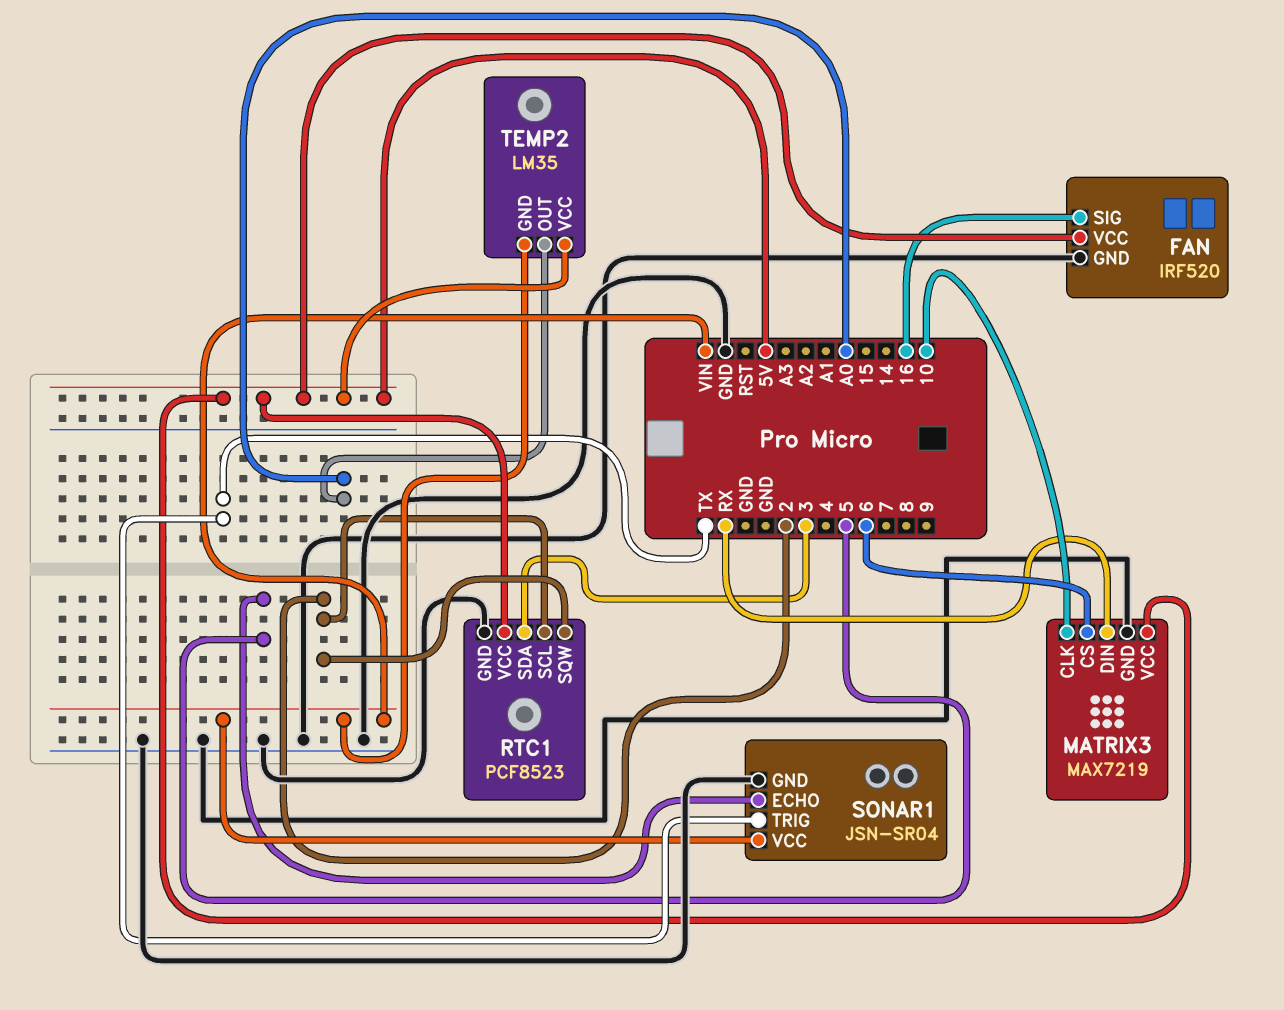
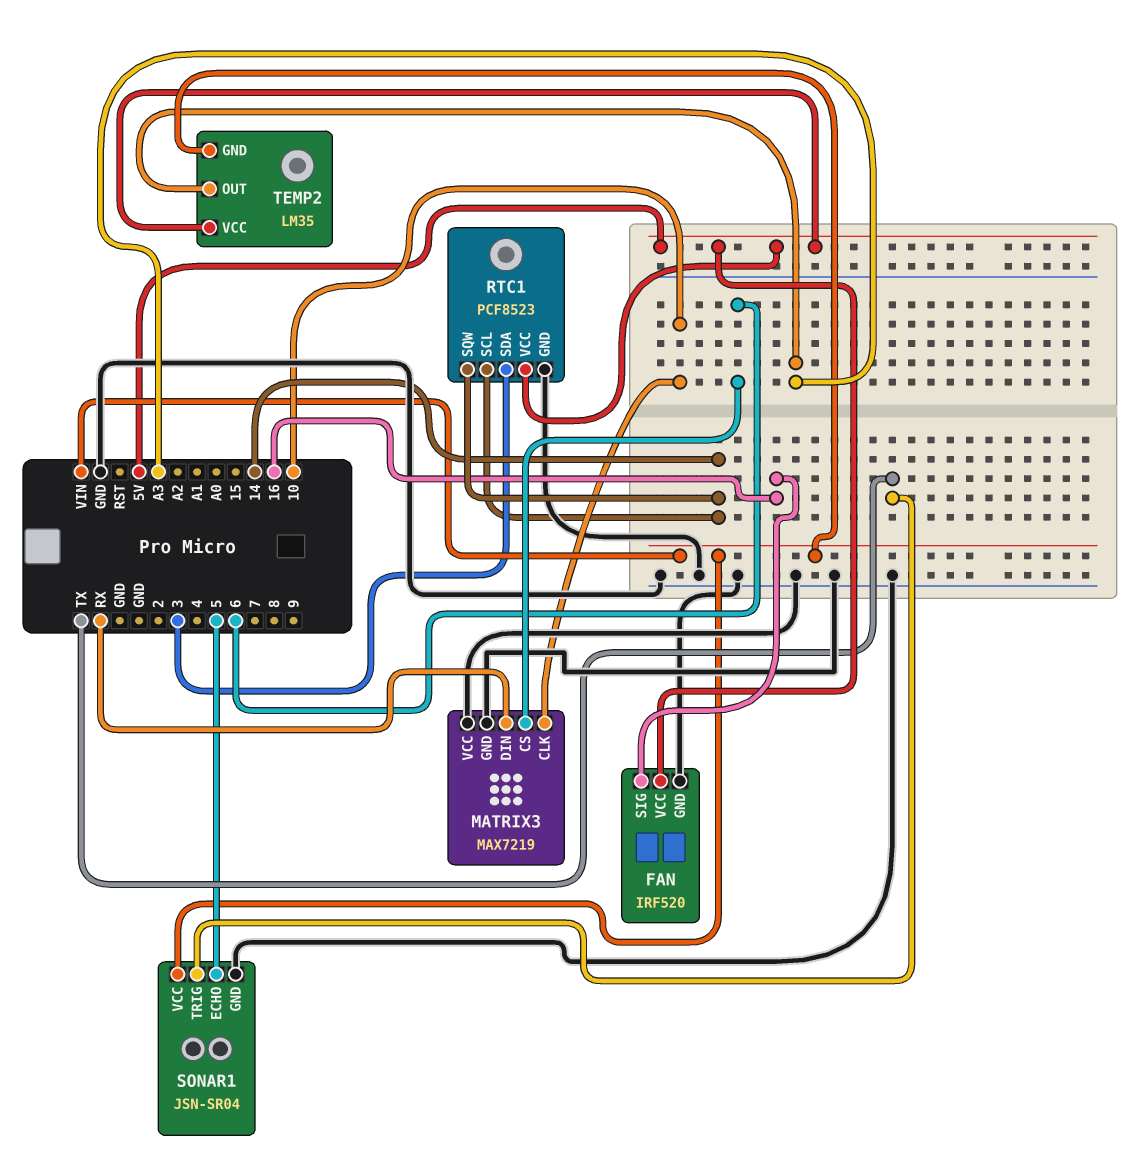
MATRIX3 pin VCC: 5V -> GND
RTC1 pin SCL: 2 -> 14
RTC1 pin SQW: 2 -> 14
TEMP2 pin OUT: A0 -> A3

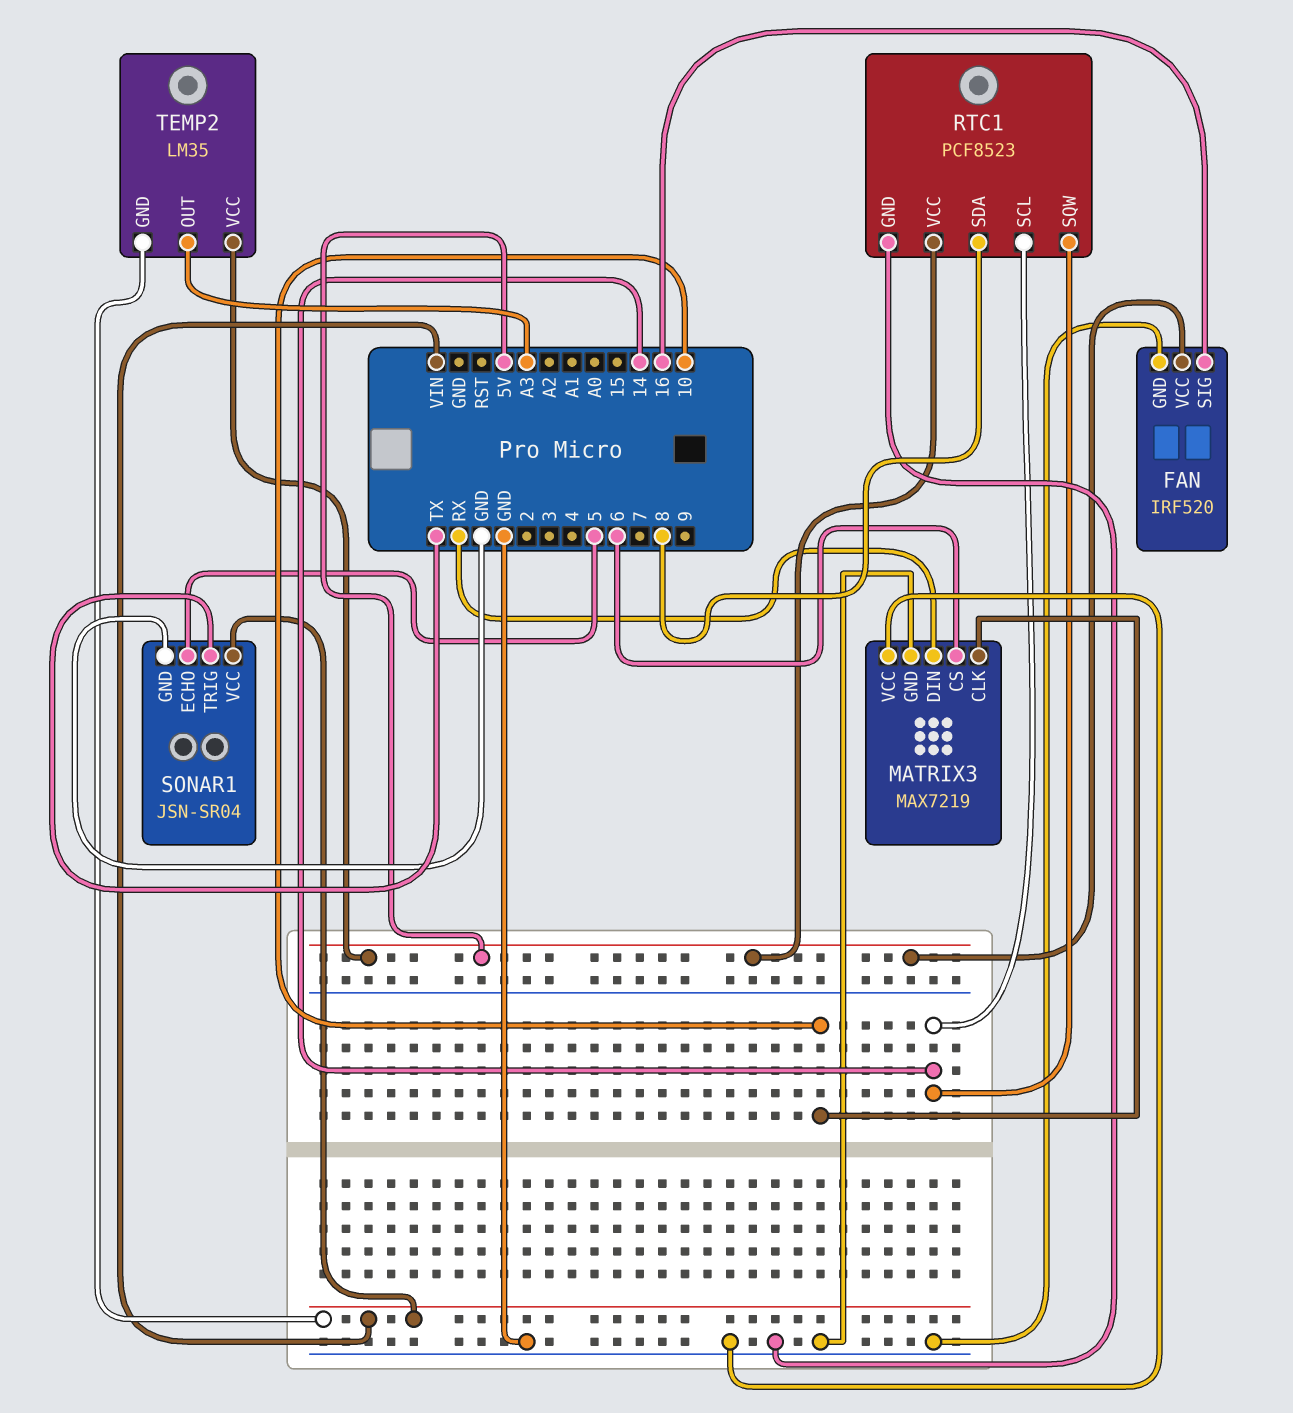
RTC1 pin SDA: 3 -> 8

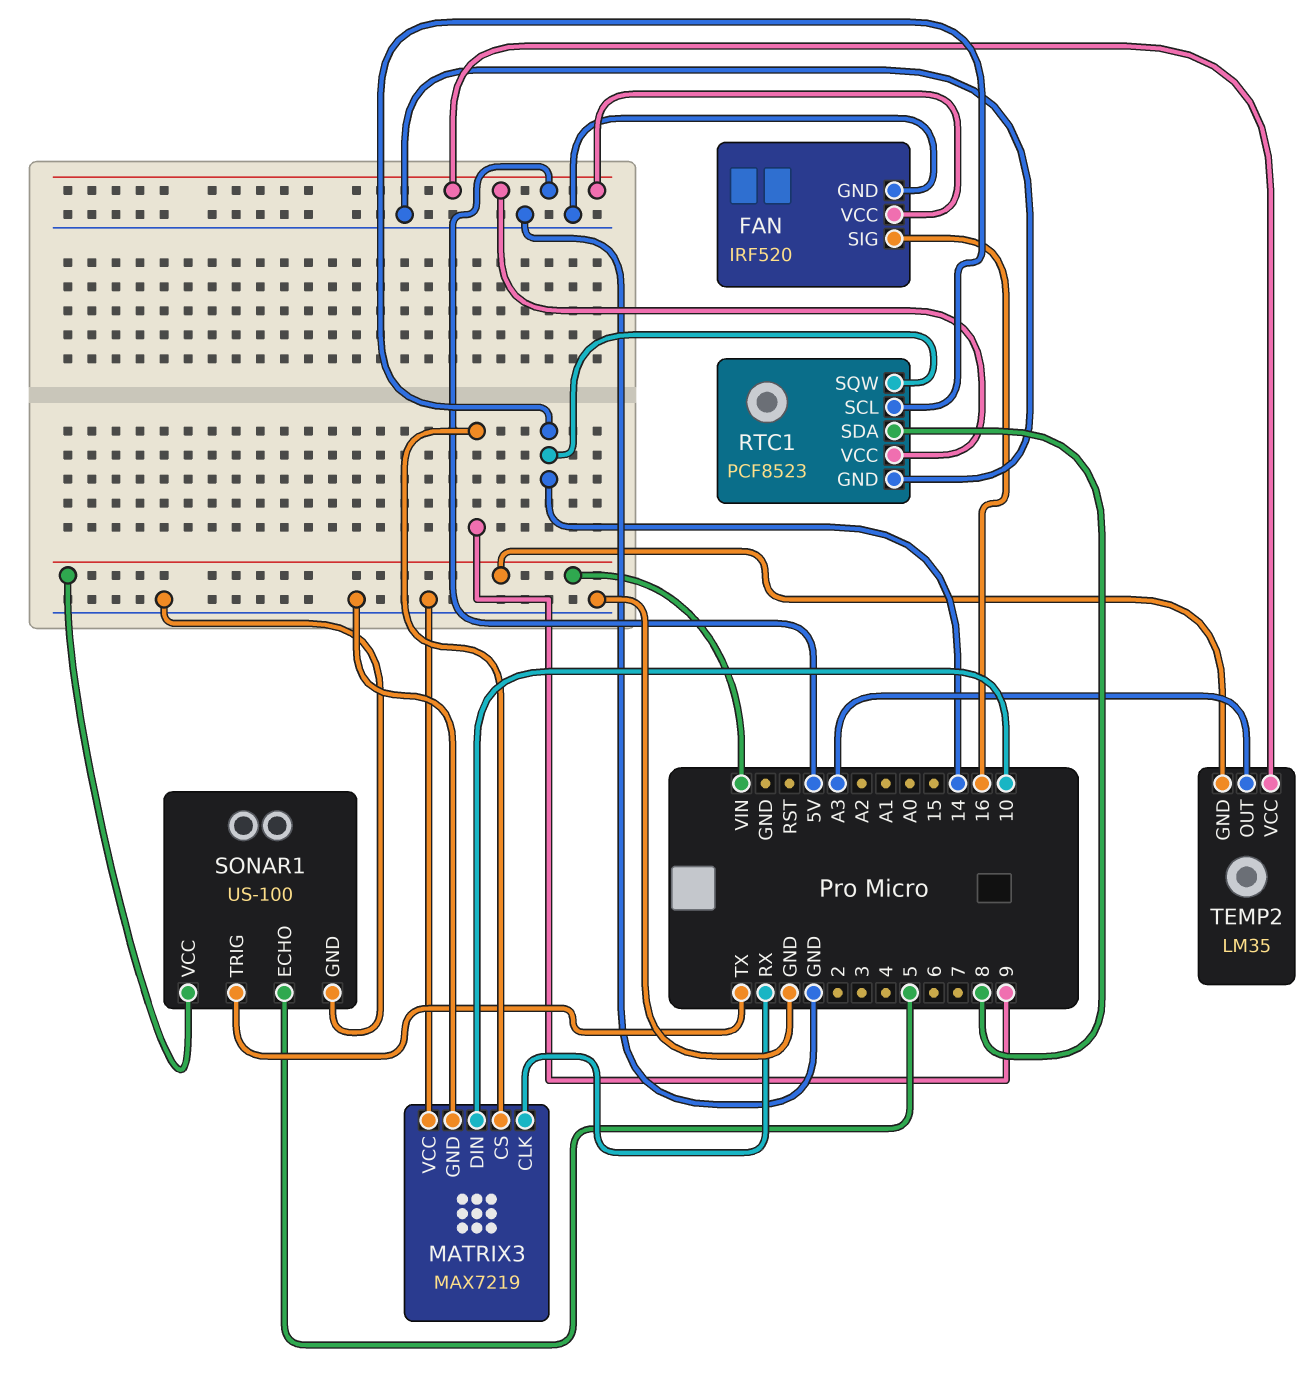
MATRIX3 pin CLK: 10 -> RX
MATRIX3 pin CS: 6 -> 9
MATRIX3 pin DIN: RX -> 10
SONAR1: JSN-SR04 -> US-100

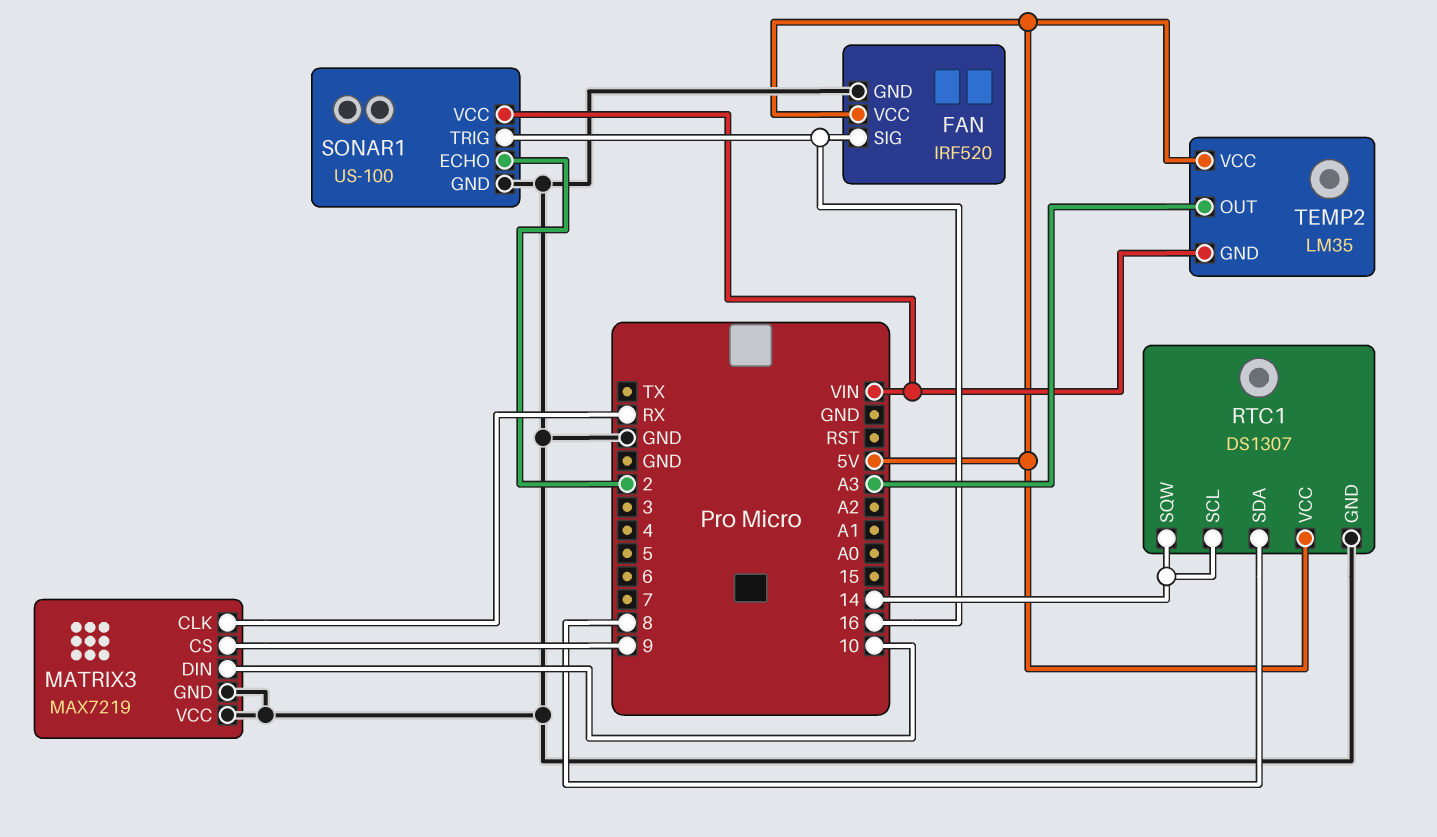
RTC1: PCF8523 -> DS1307
SONAR1 pin ECHO: 5 -> 2
SONAR1 pin TRIG: TX -> 16

